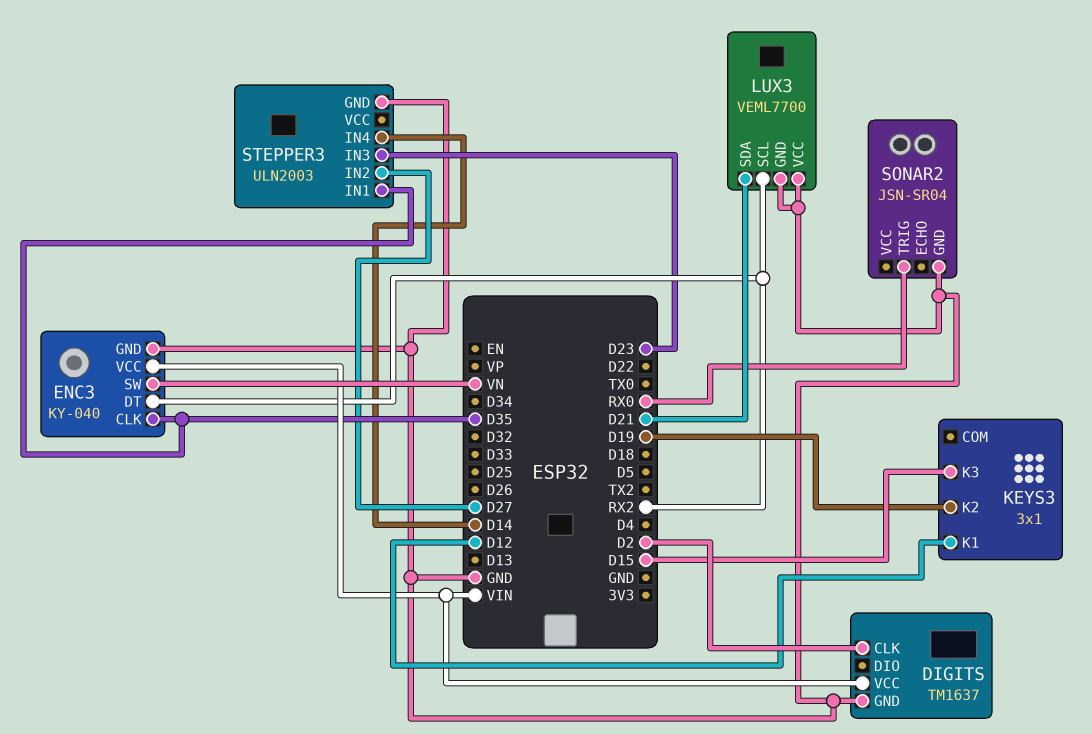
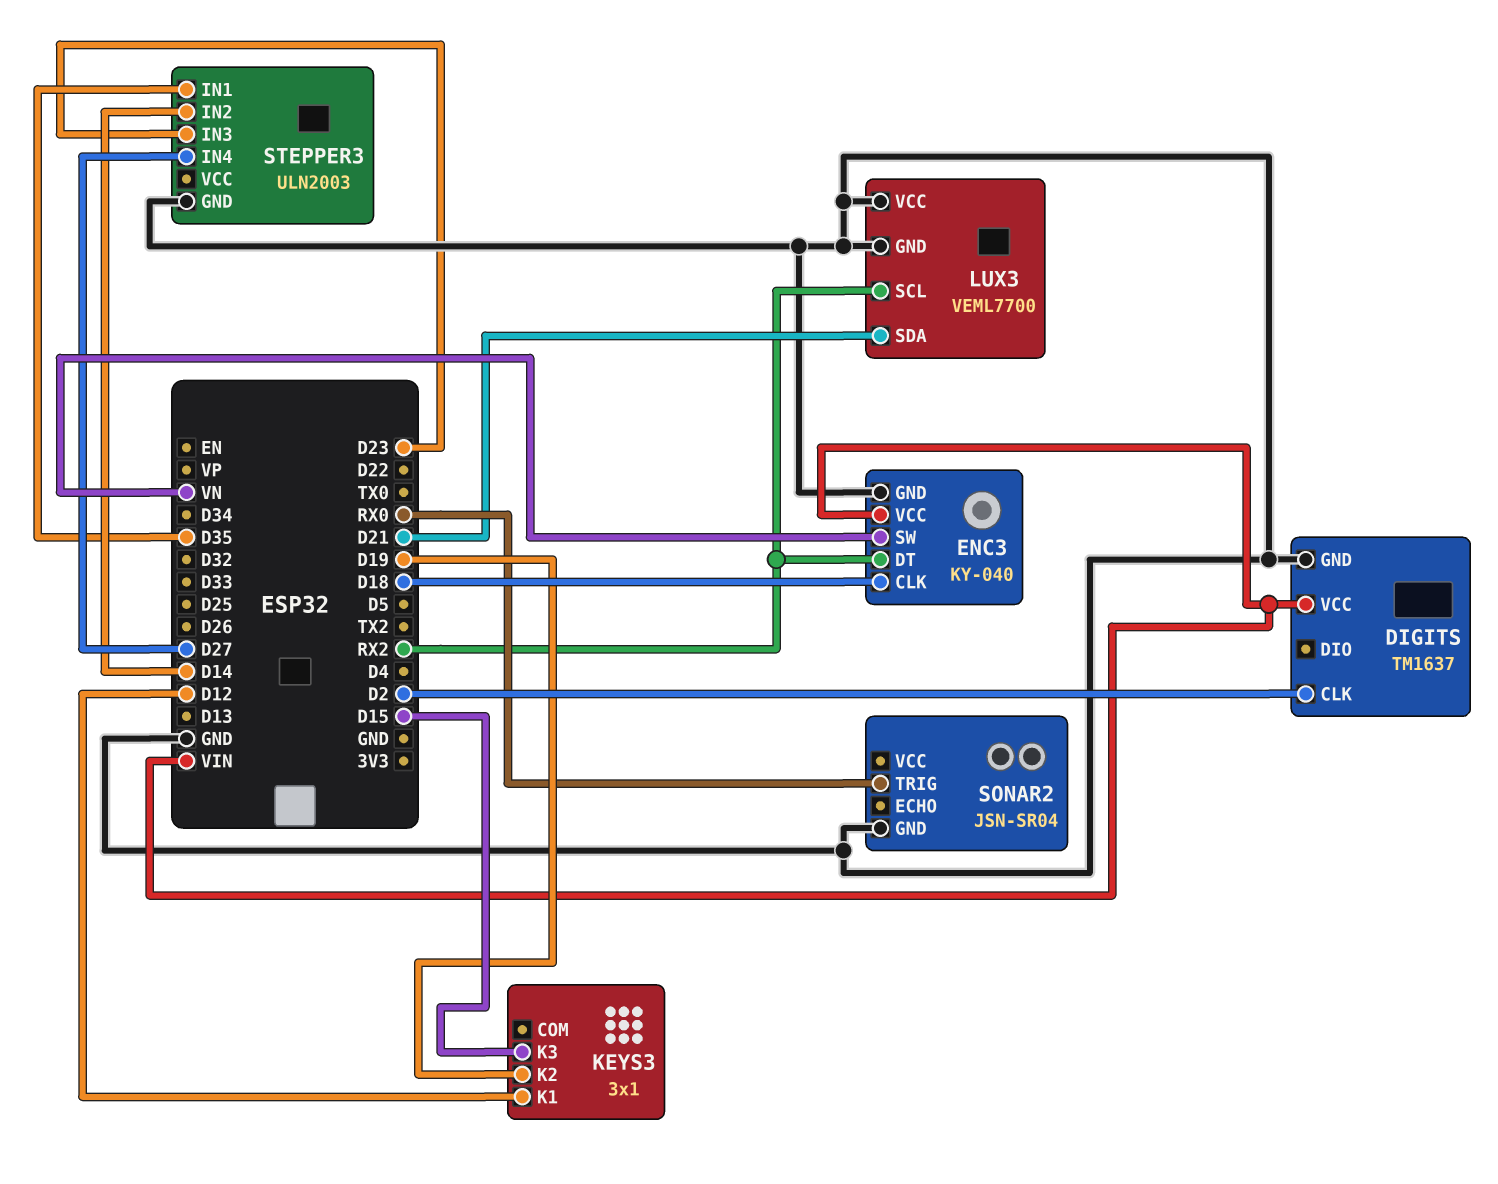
ENC3 pin CLK: D35 -> D18
STEPPER3 pin IN2: D27 -> D14
STEPPER3 pin IN4: D14 -> D27

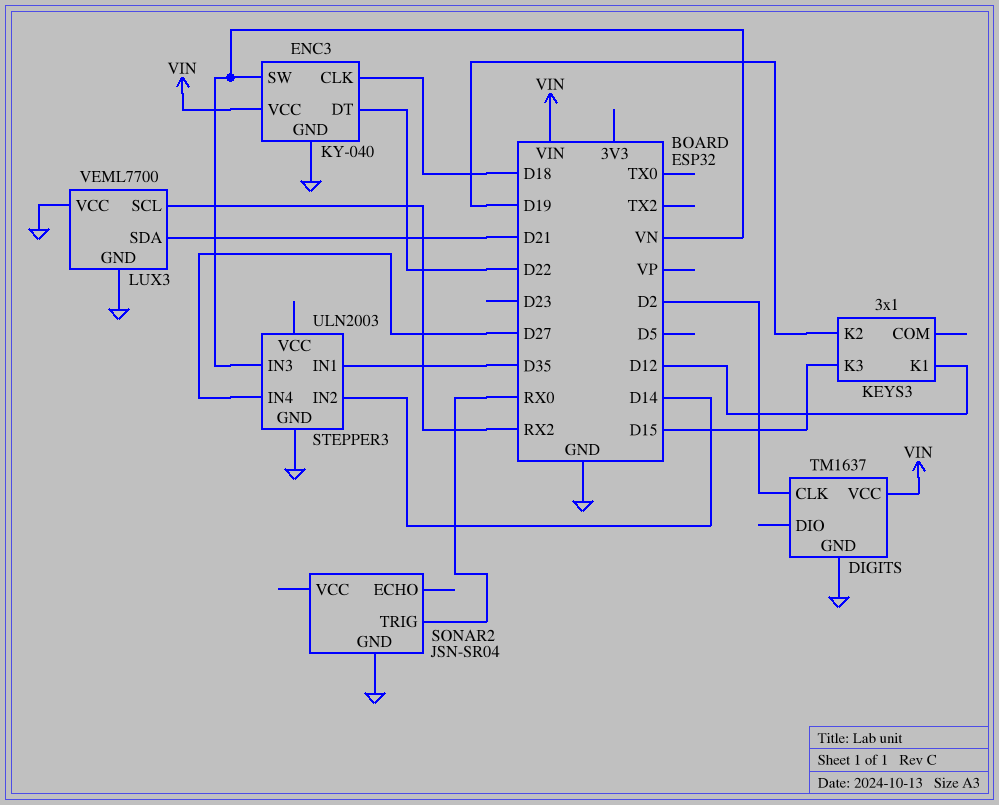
ENC3 pin DT: RX2 -> D22
STEPPER3 pin IN3: D23 -> VN

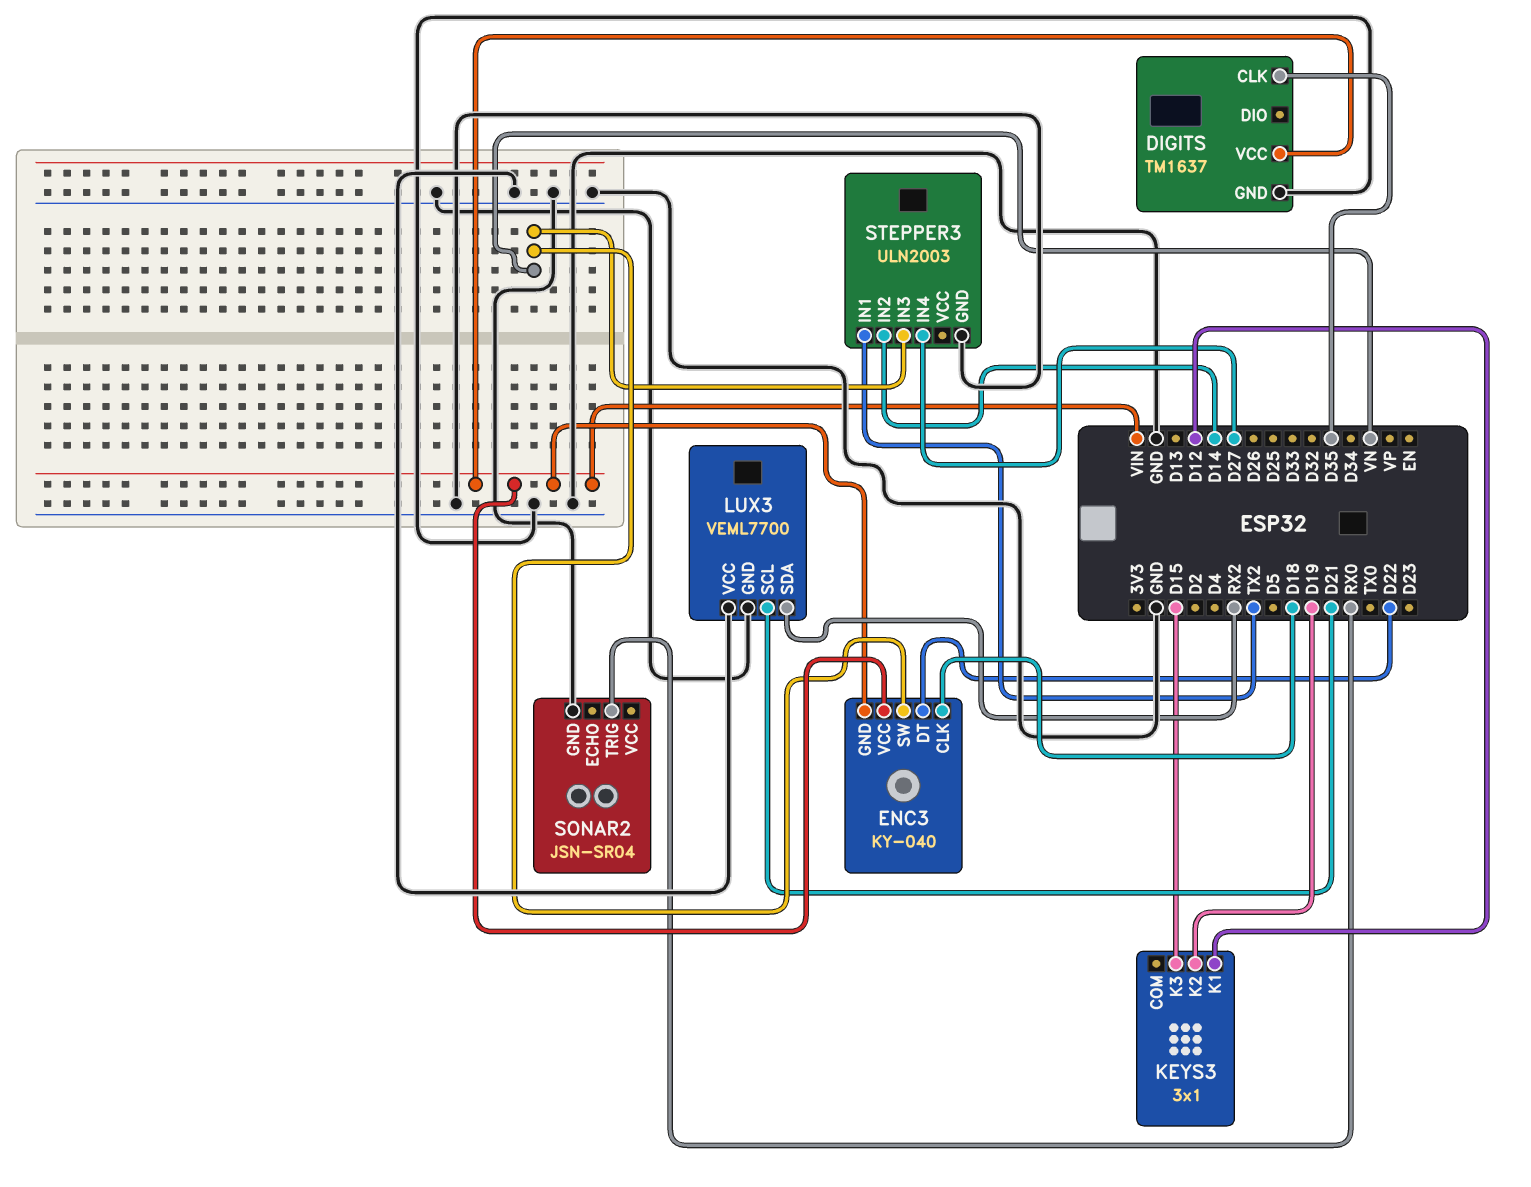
DIGITS pin CLK: D2 -> D35
ENC3 pin GND: GND -> VIN
LUX3 pin SCL: RX2 -> D21
LUX3 pin SDA: D21 -> RX2
STEPPER3 pin IN1: D35 -> TX2

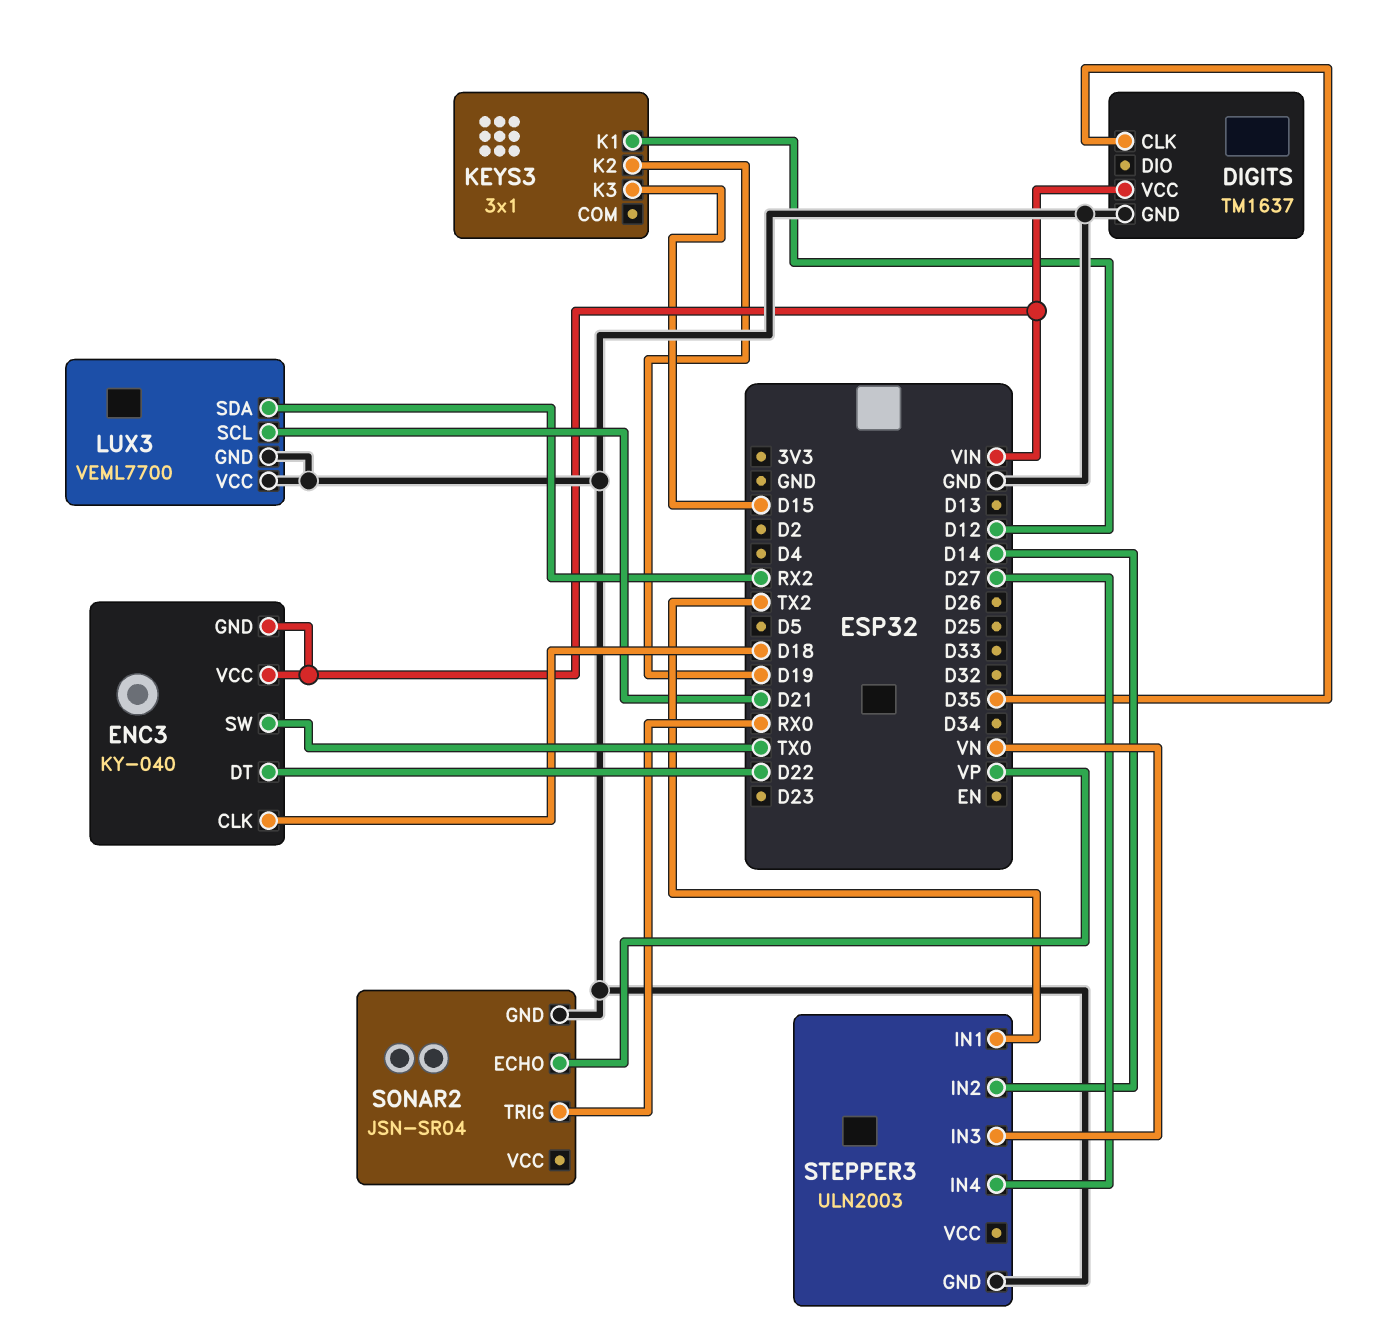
ENC3 pin SW: VN -> TX0
SONAR2 pin ECHO: none -> VP

